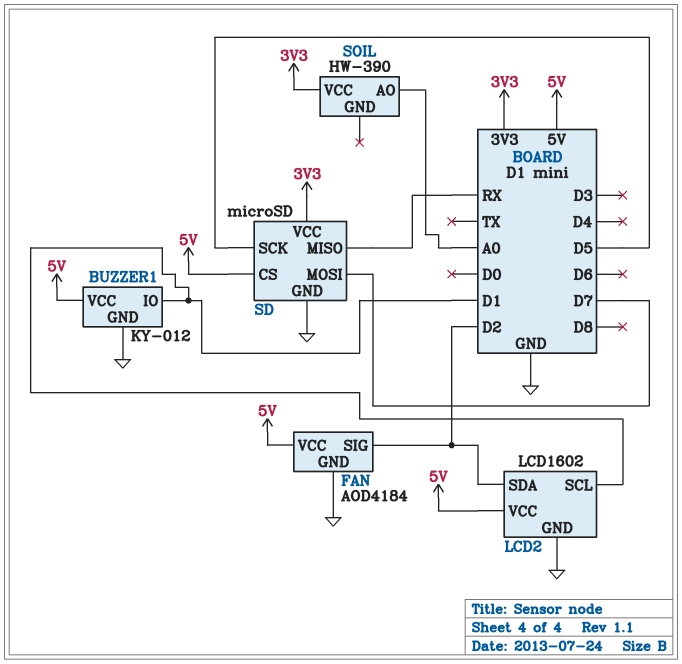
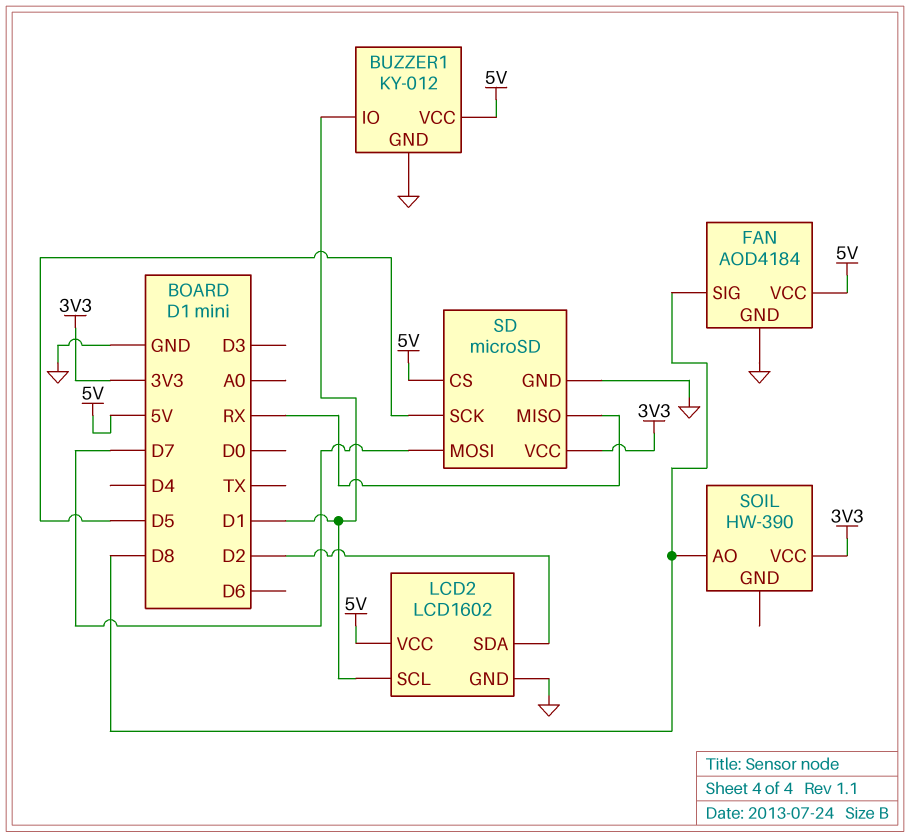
FAN pin SIG: D2 -> D8
SOIL pin AO: A0 -> D8

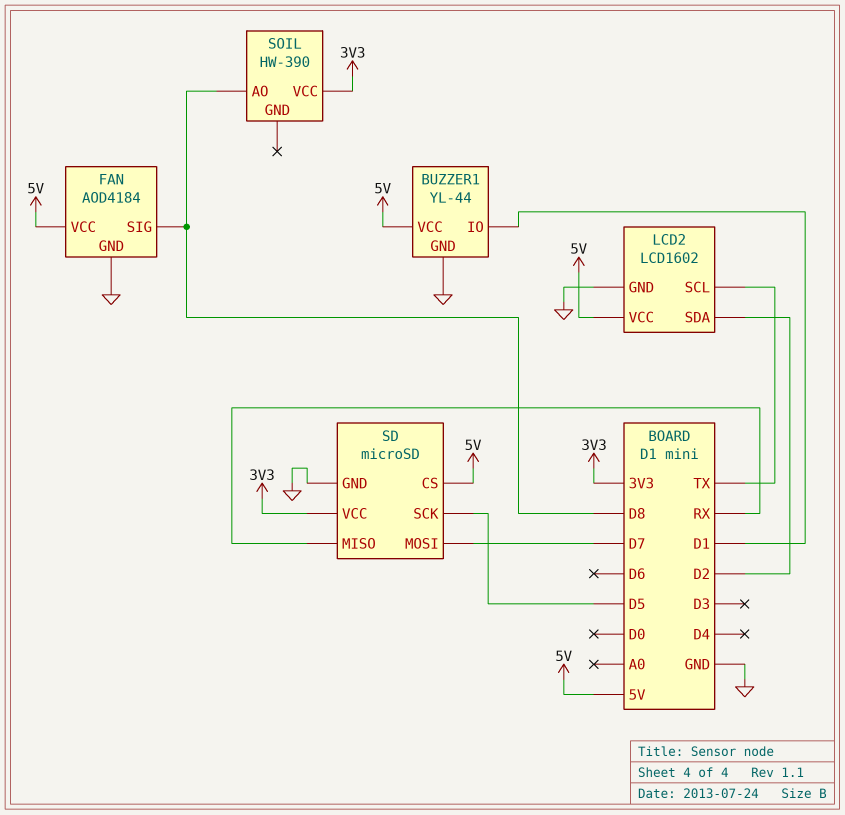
BUZZER1: KY-012 -> YL-44
LCD2 pin SCL: D1 -> TX

